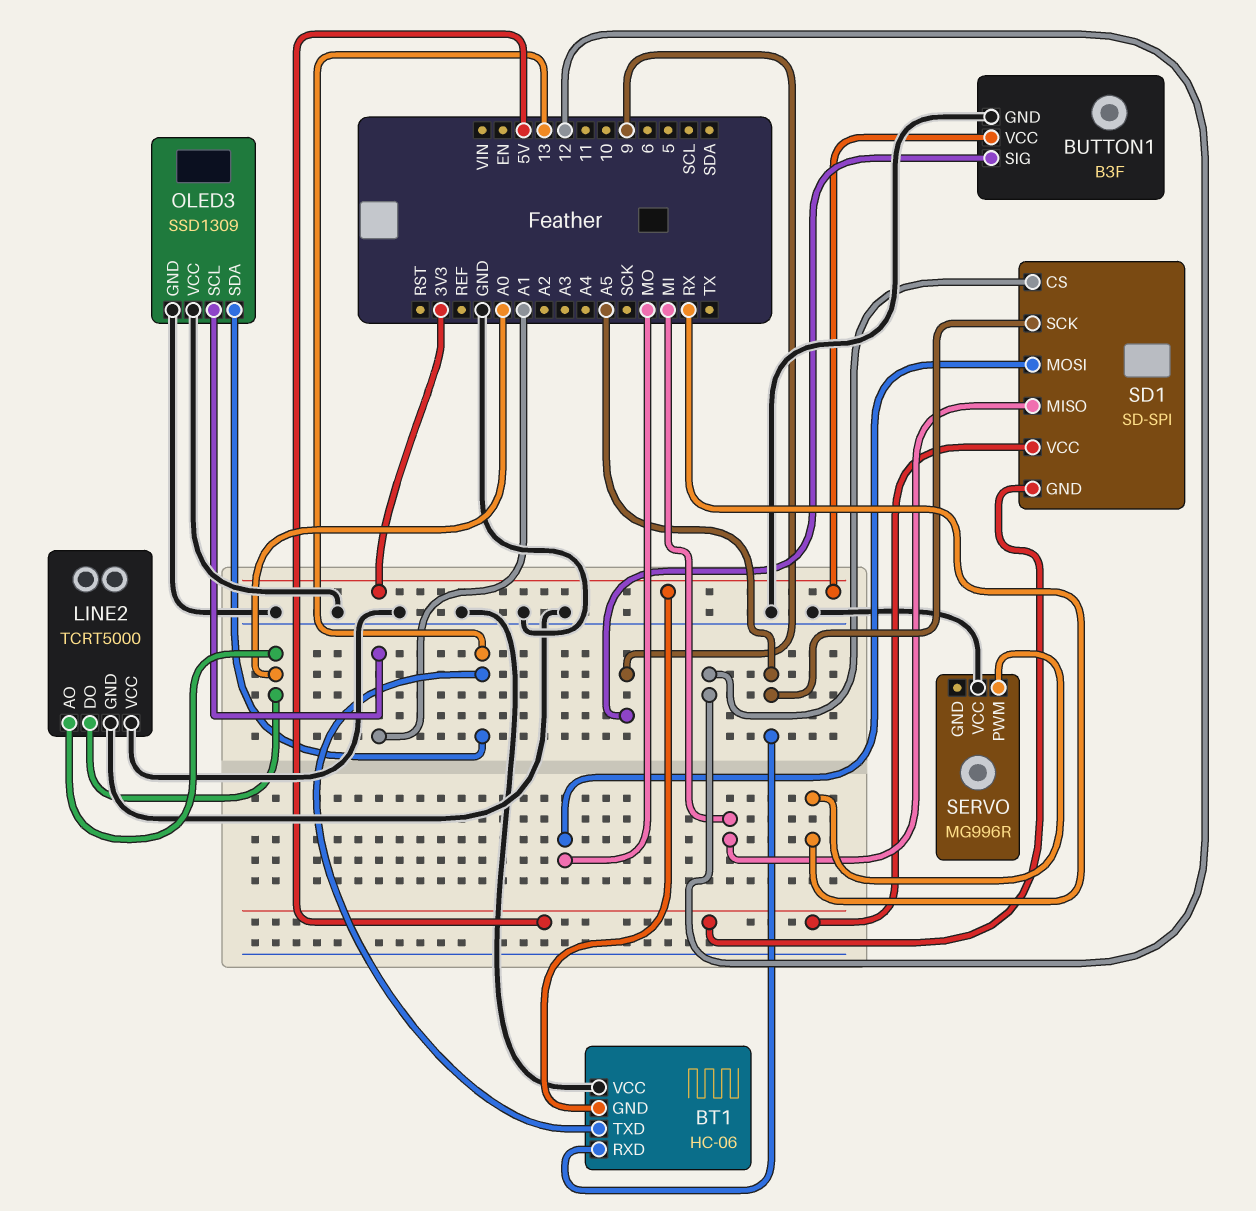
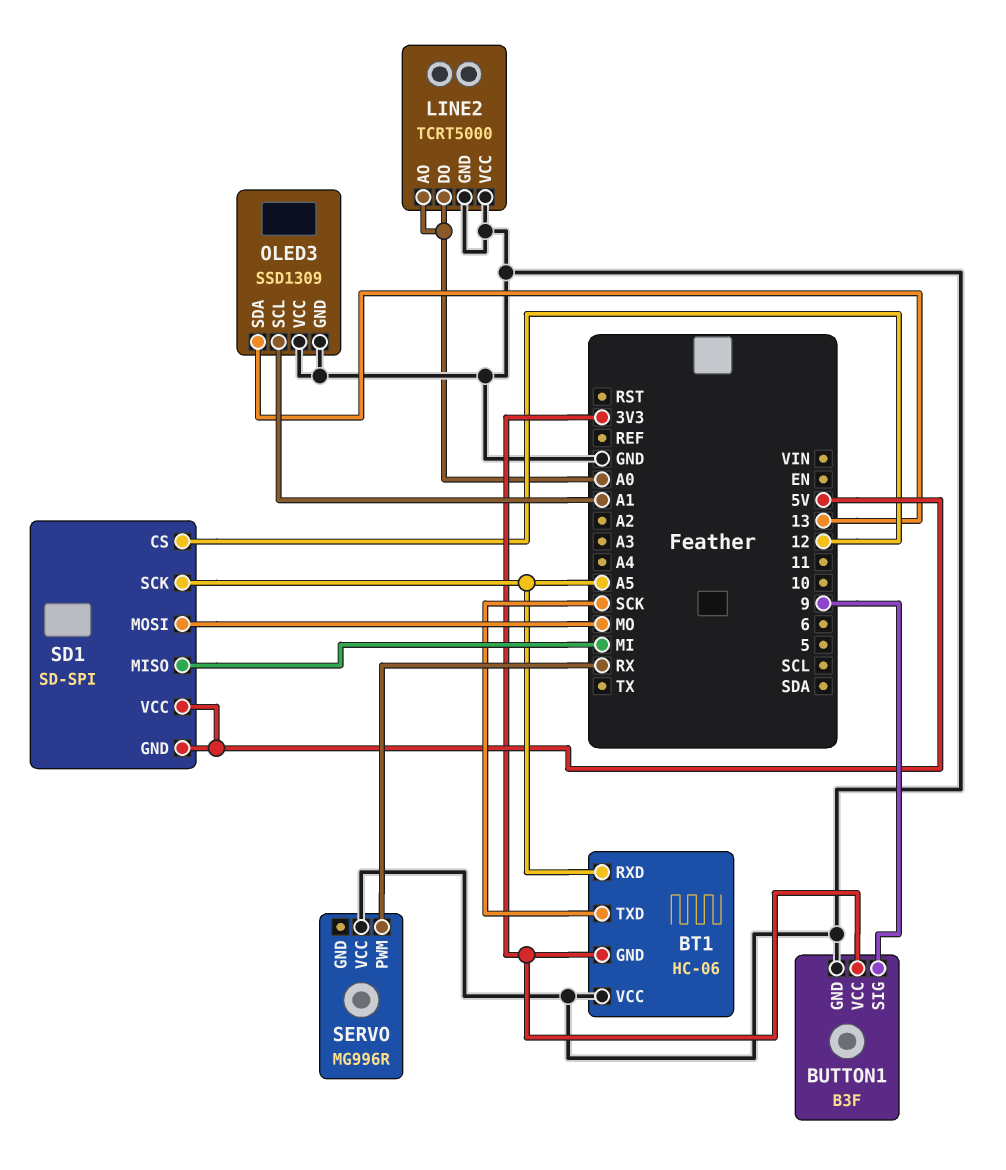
BT1 pin TXD: 13 -> SCK

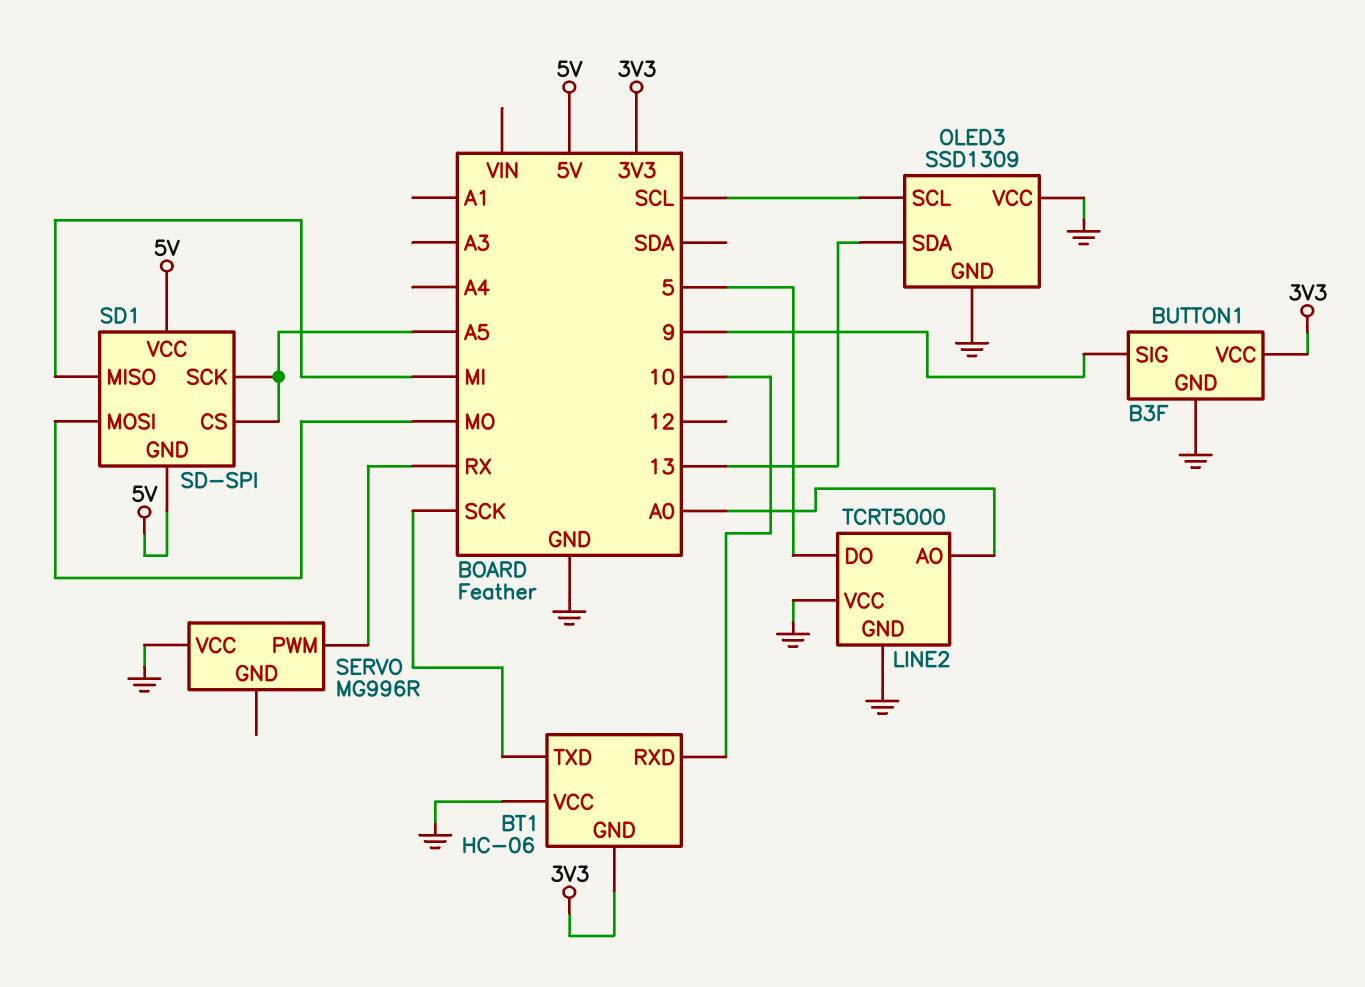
BT1 pin RXD: A5 -> 10
LINE2 pin DO: A0 -> 5
OLED3 pin SCL: A1 -> SCL
SD1 pin CS: 12 -> A5

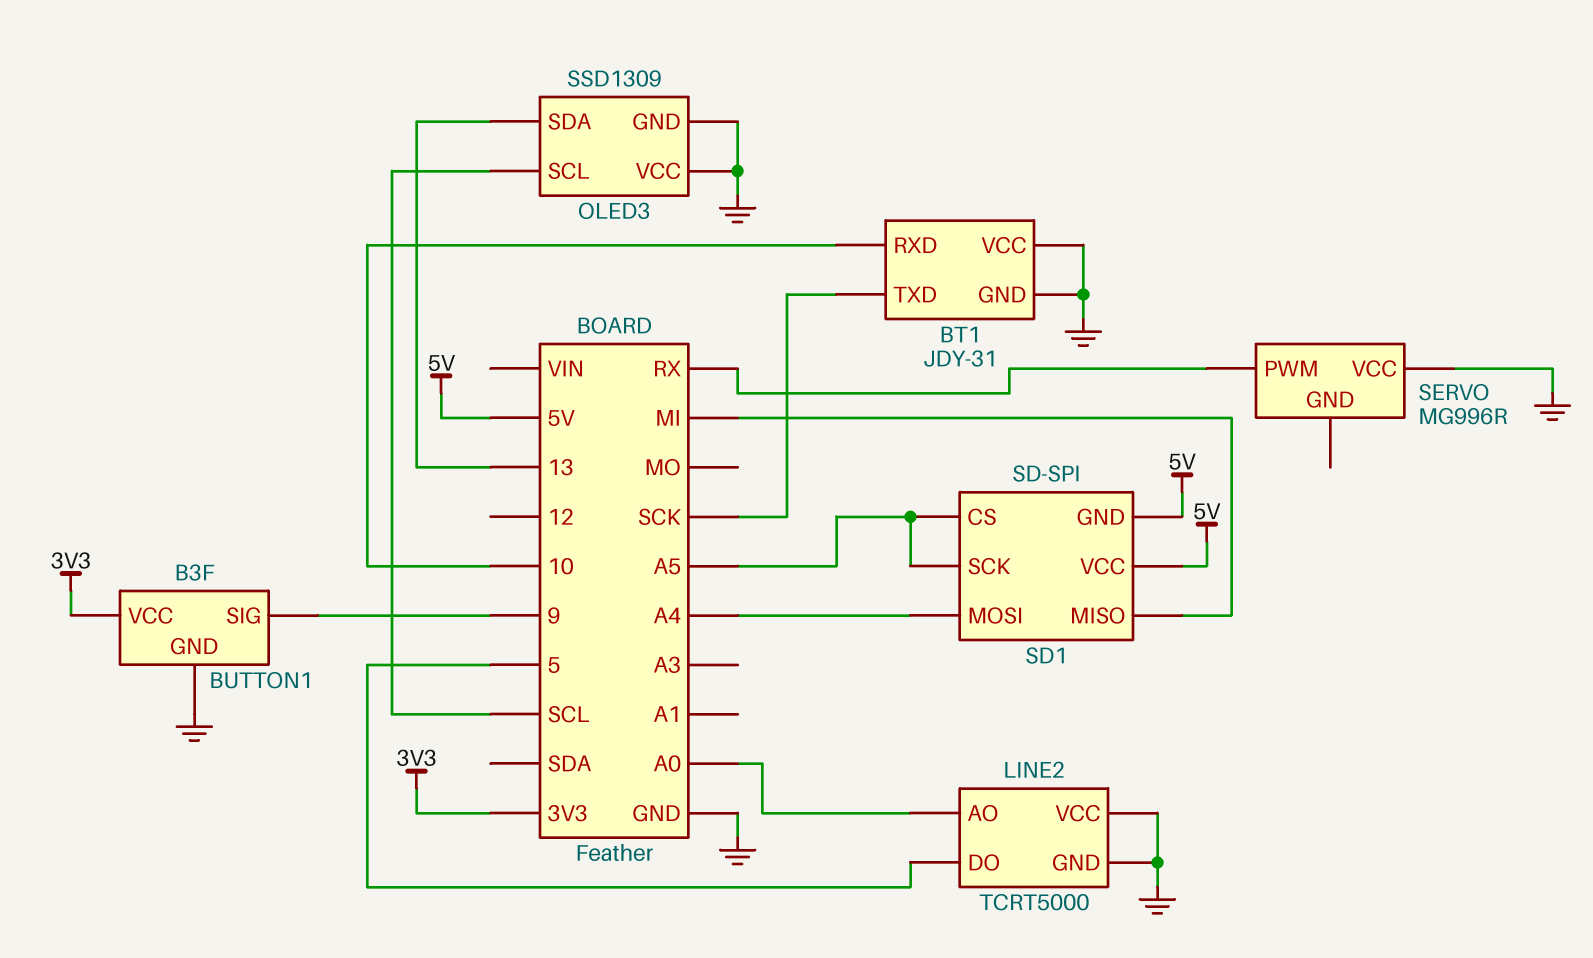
BT1: HC-06 -> JDY-31
BT1 pin GND: 3V3 -> GND
SD1 pin MOSI: MO -> A4

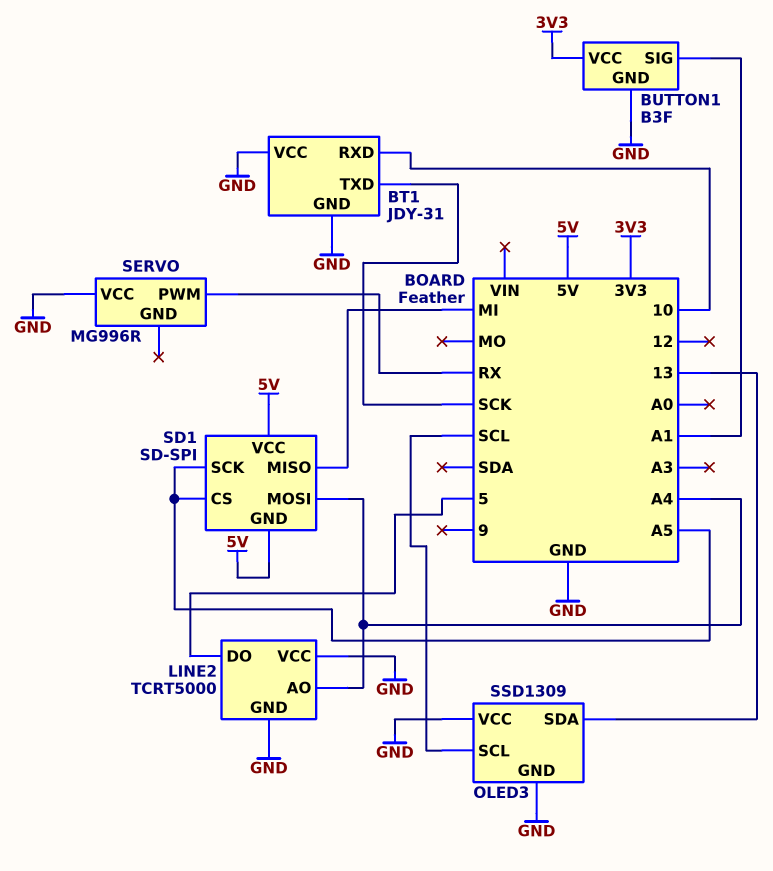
BUTTON1 pin SIG: 9 -> A1
LINE2 pin AO: A0 -> A4

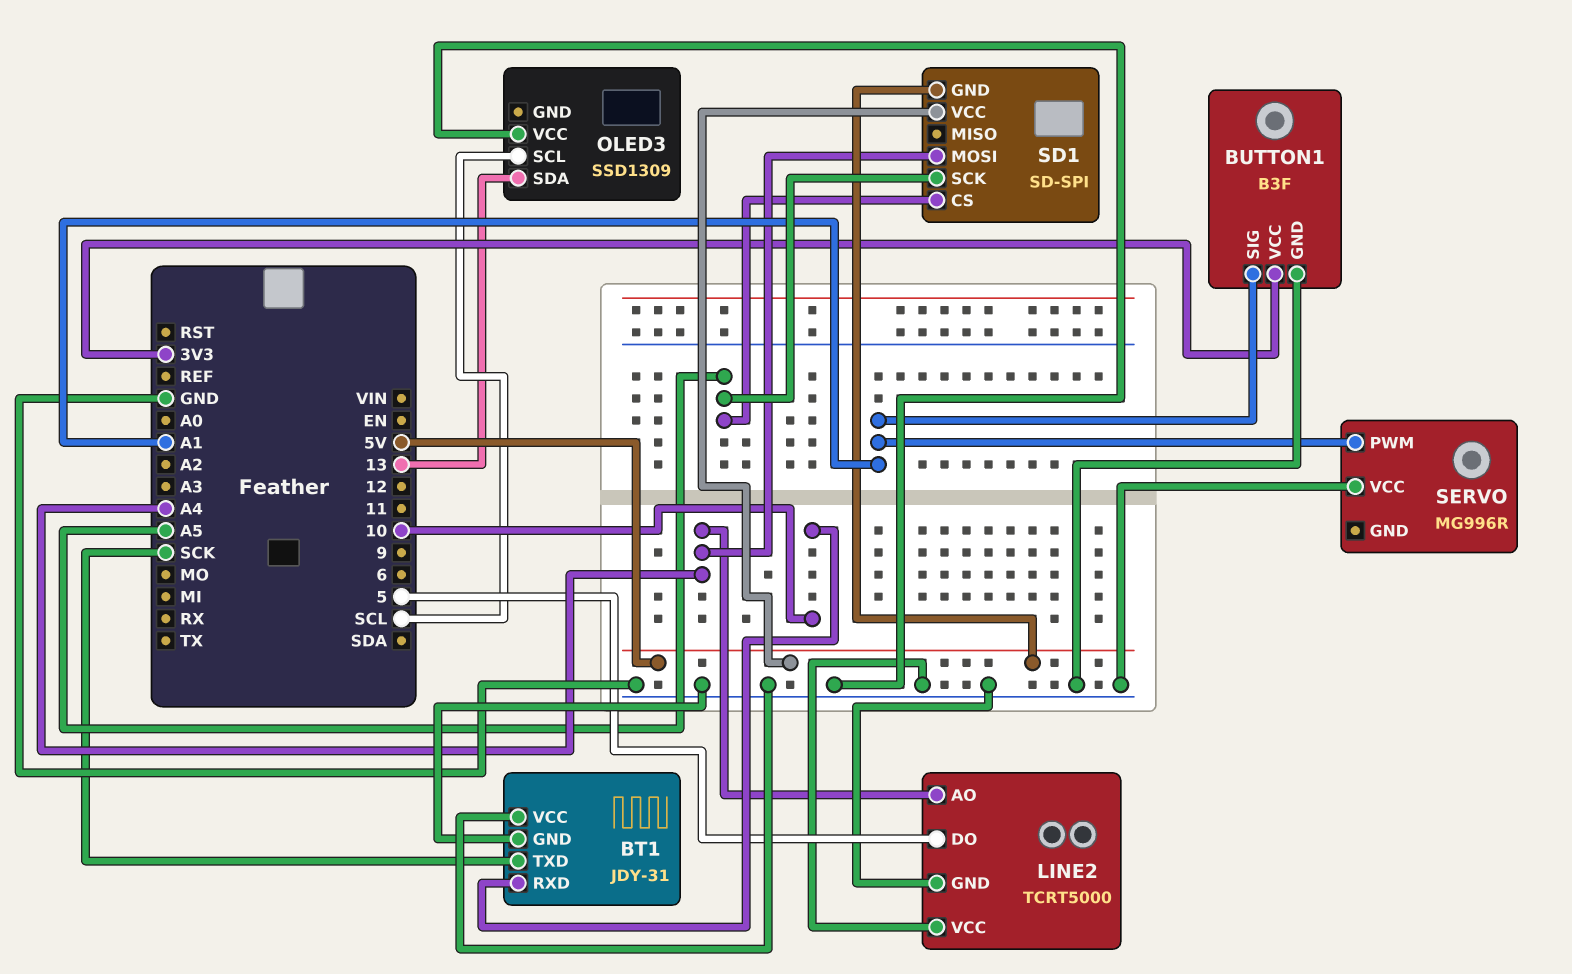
OLED3 pin GND: GND -> none
SD1 pin MISO: MI -> none
SERVO pin PWM: RX -> A1

